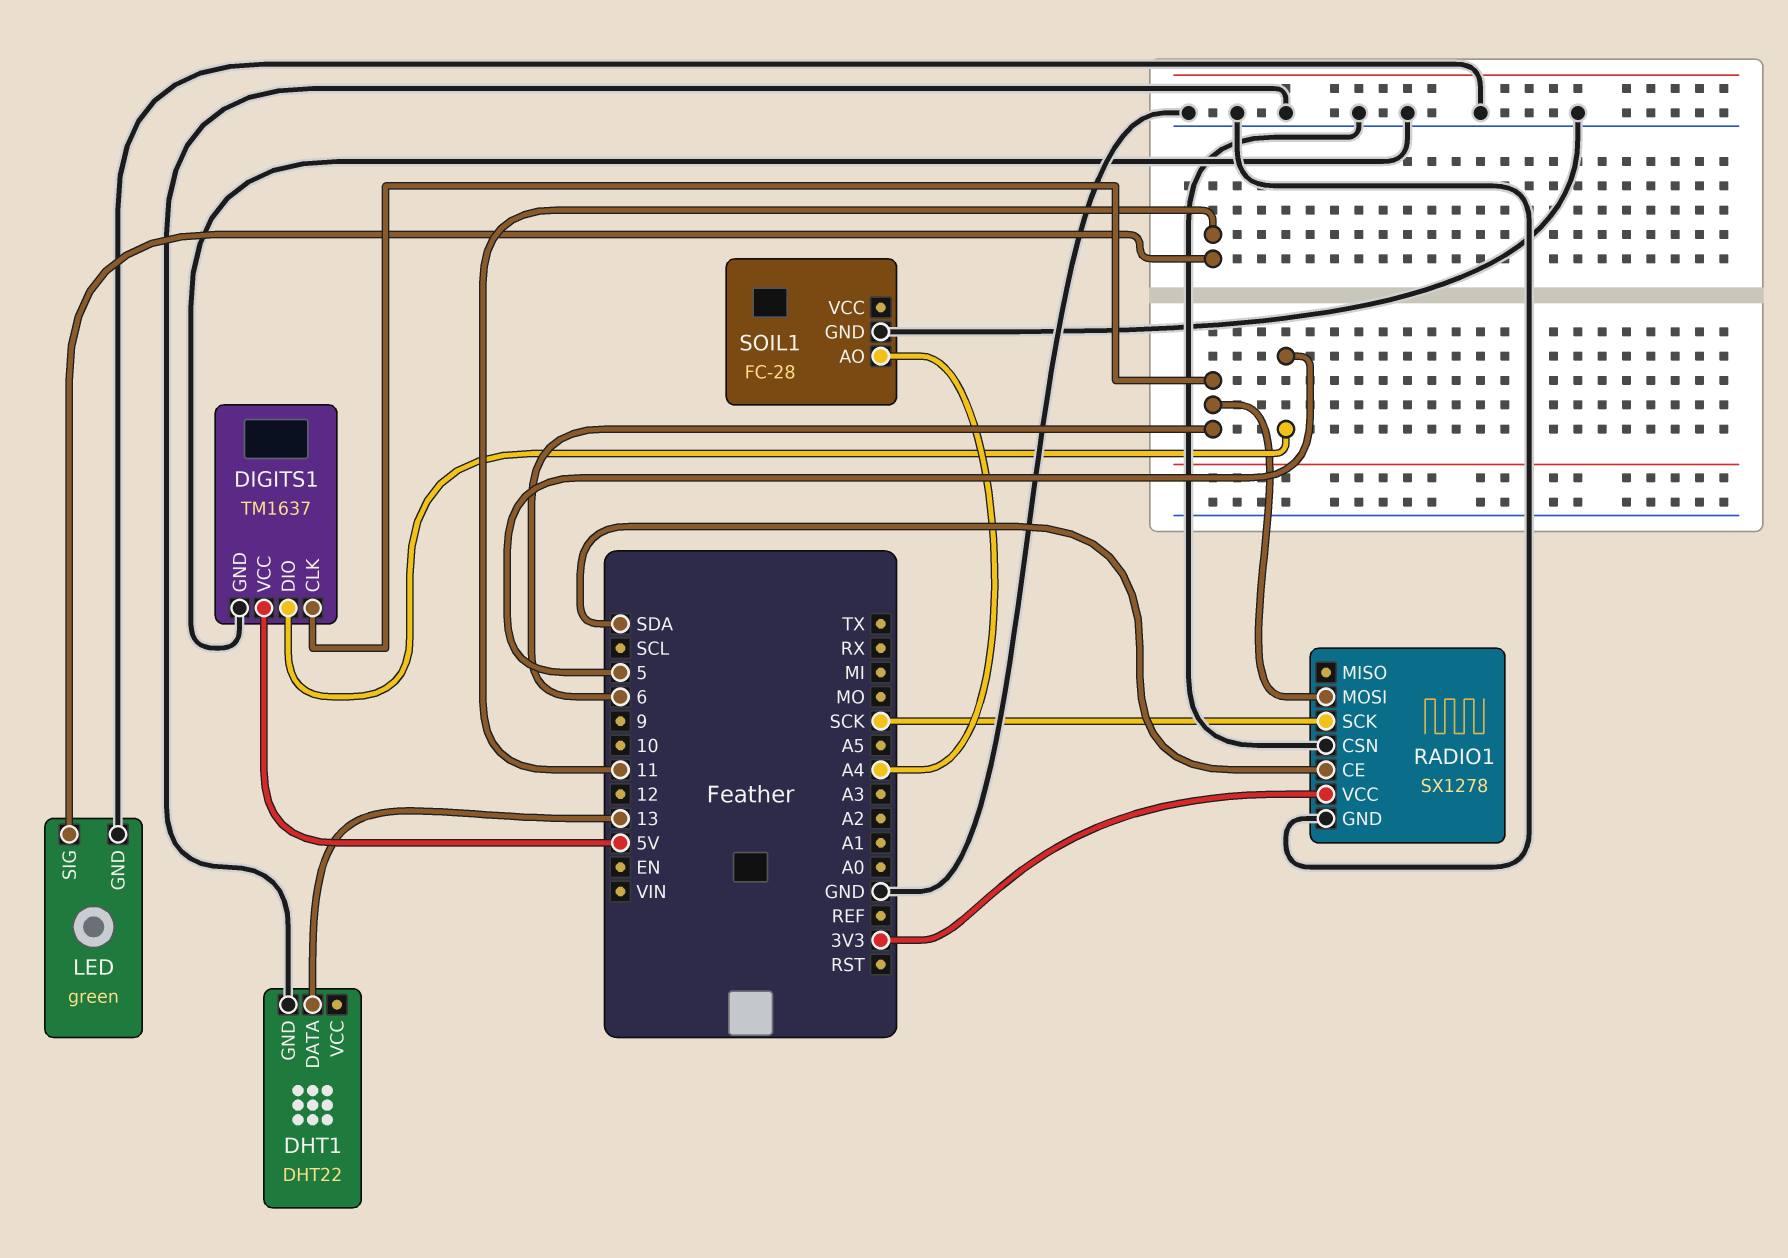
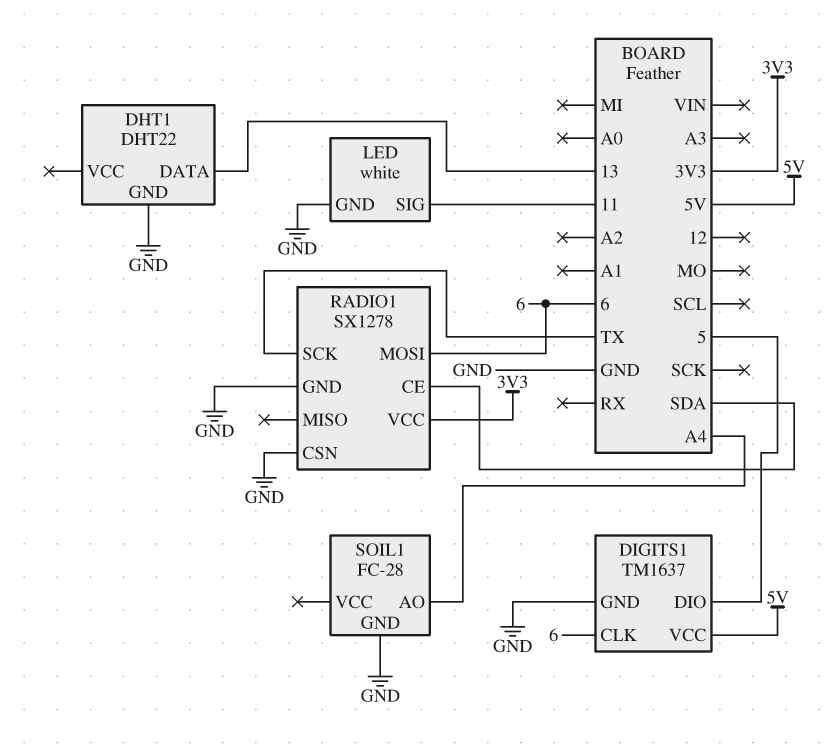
LED: green -> white
RADIO1 pin SCK: SCK -> TX

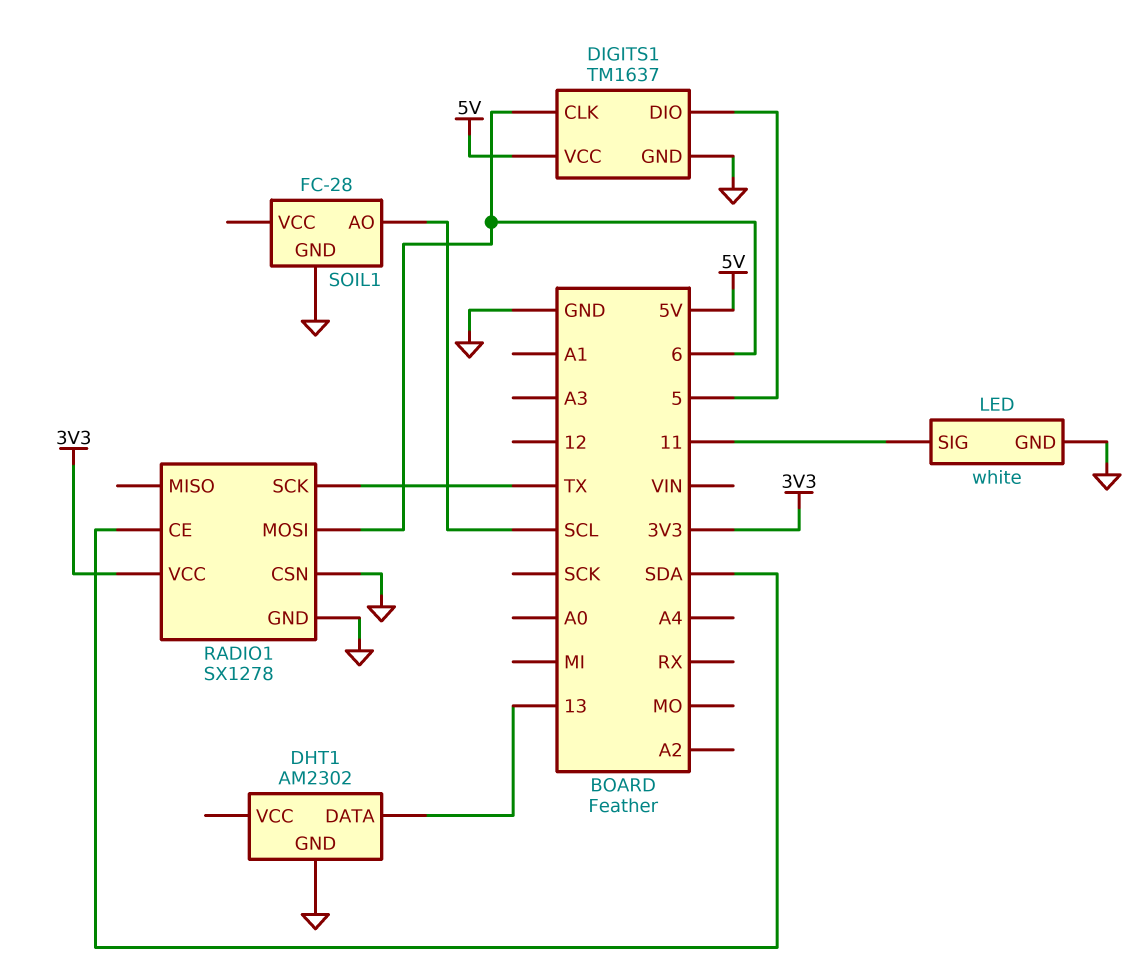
DHT1: DHT22 -> AM2302
SOIL1 pin AO: A4 -> SCL

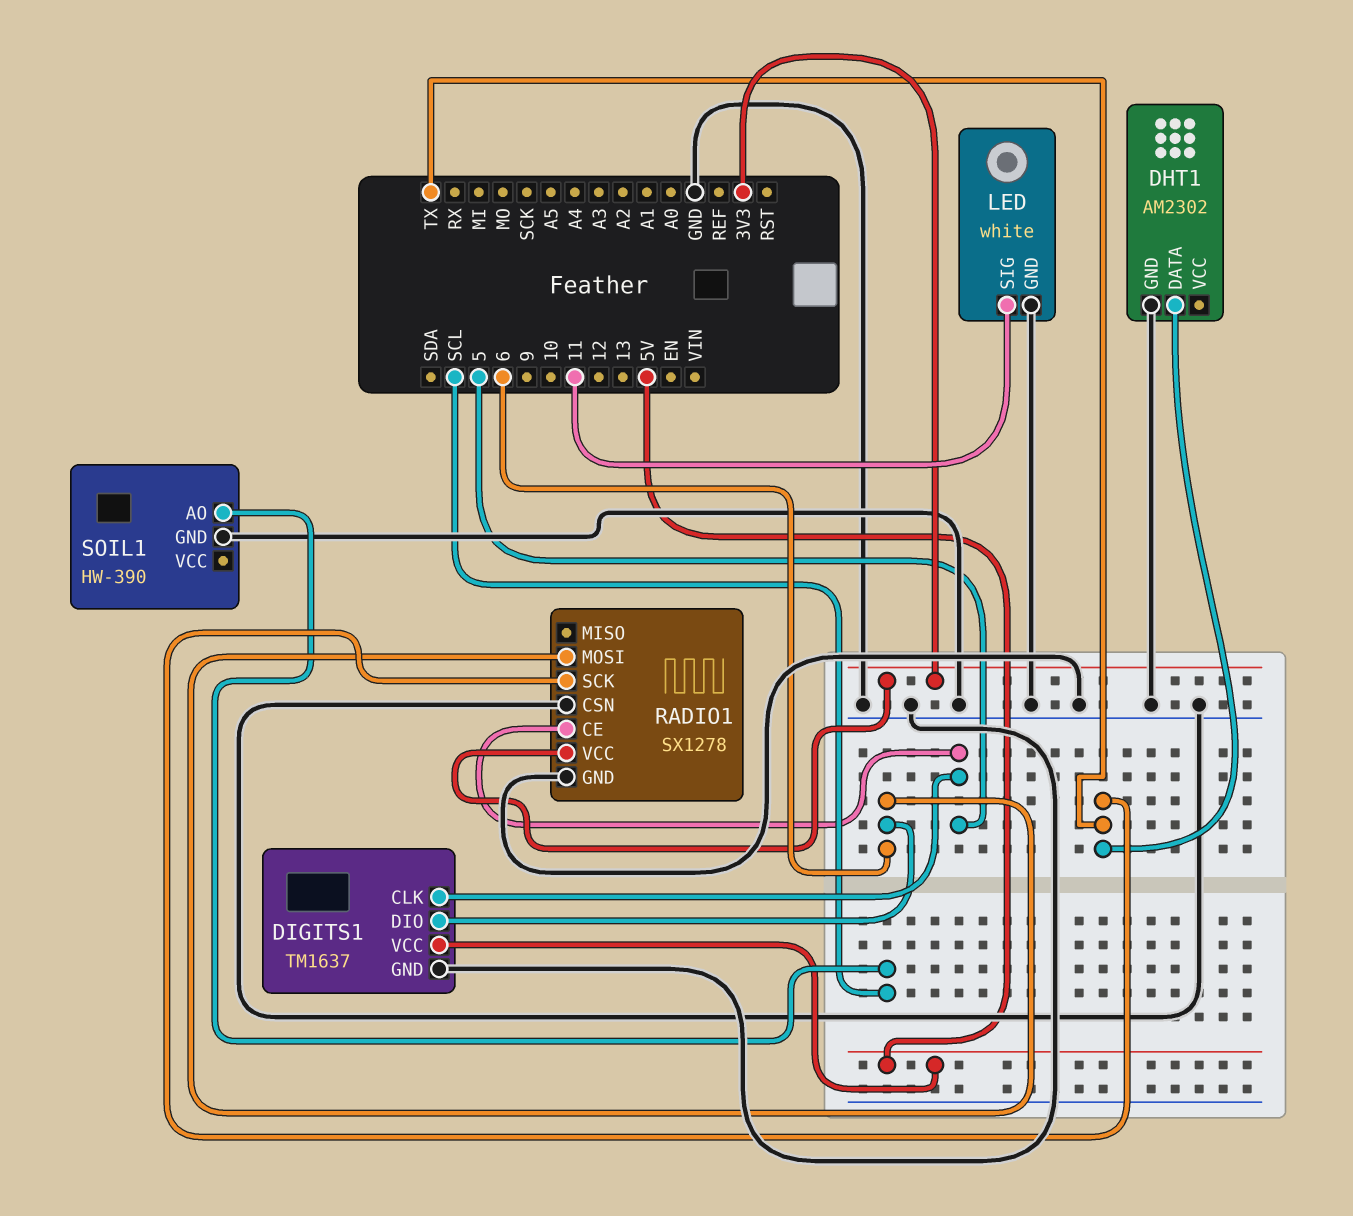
DHT1 pin DATA: 13 -> TX
DIGITS1 pin CLK: 6 -> 5
DIGITS1 pin DIO: 5 -> 6
RADIO1 pin CE: SDA -> 5
SOIL1: FC-28 -> HW-390

